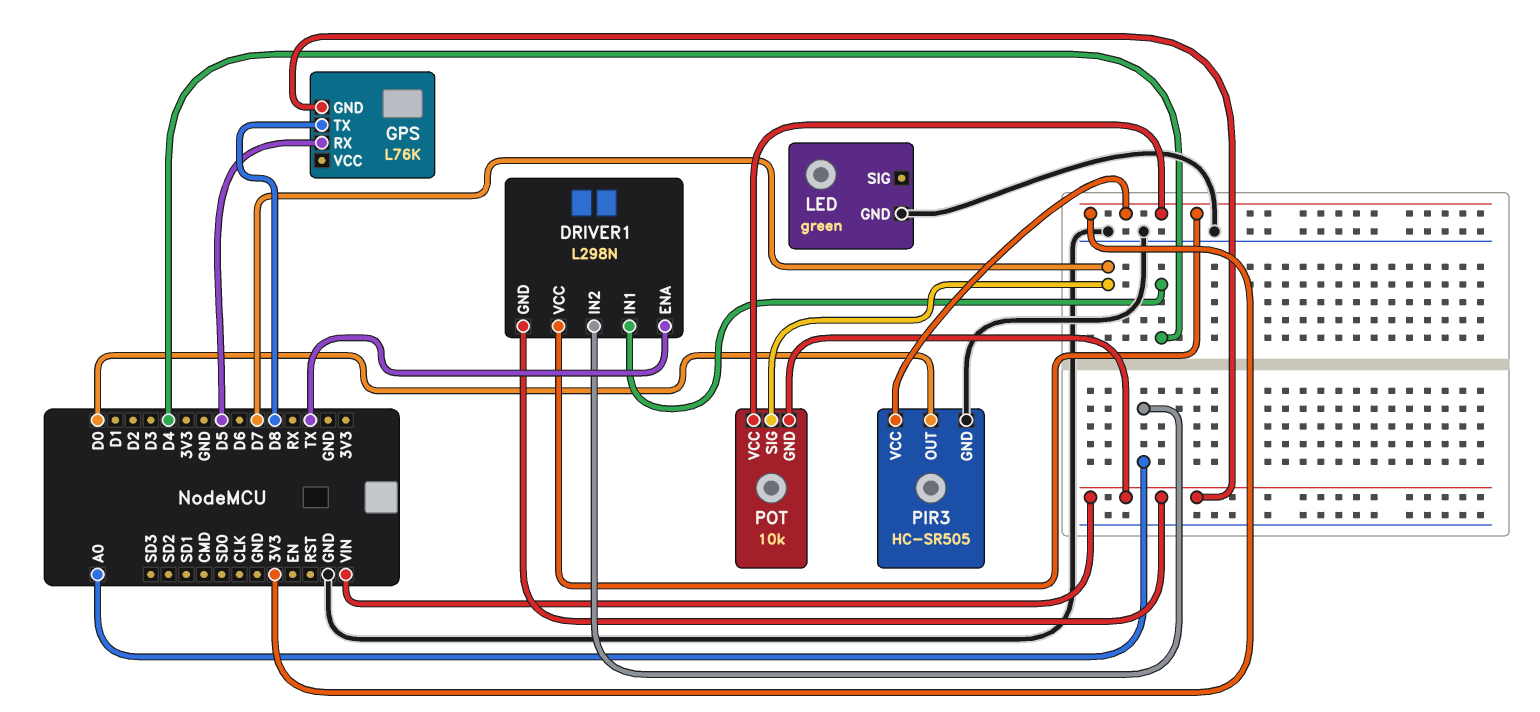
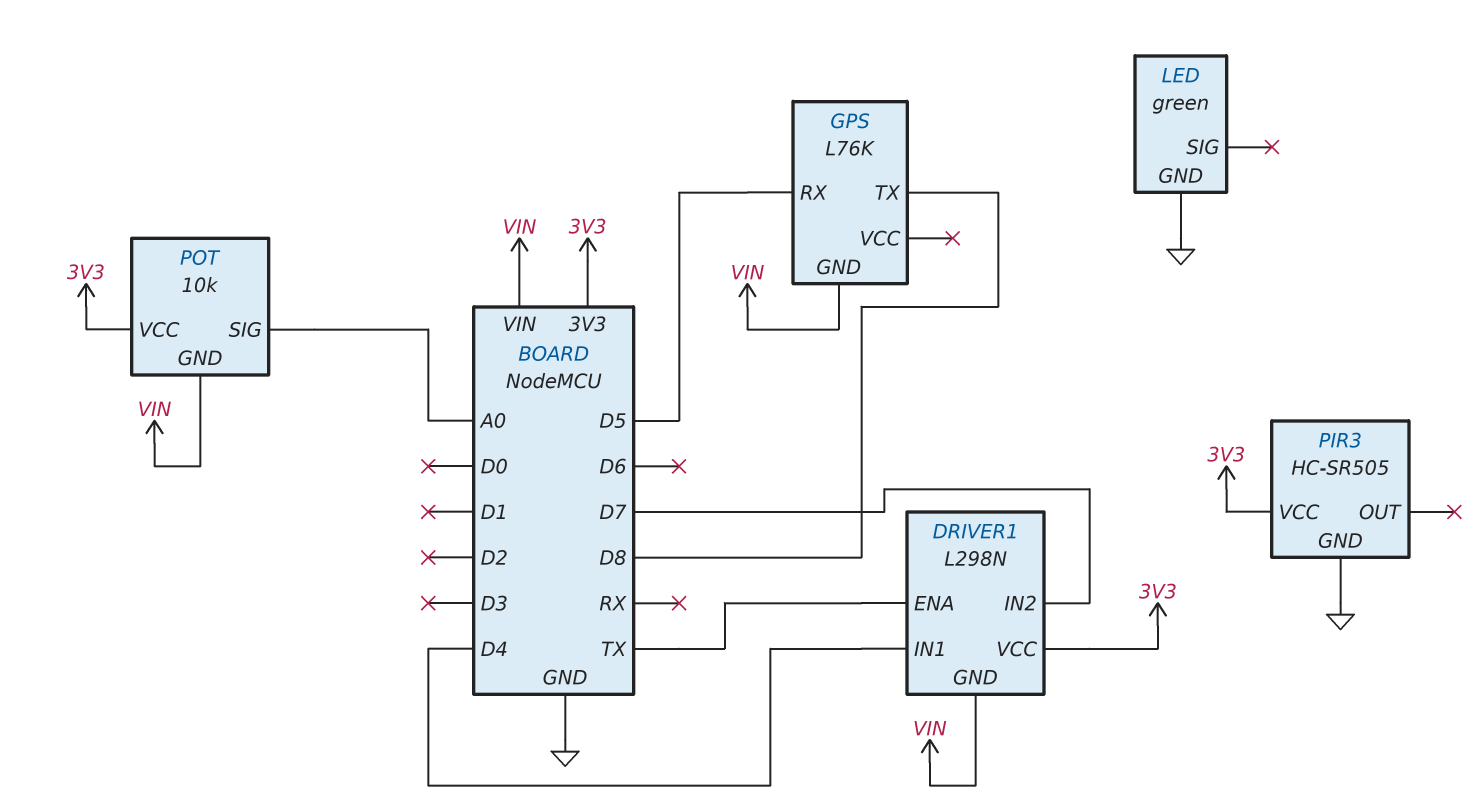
DRIVER1 pin IN2: A0 -> D7
PIR3 pin OUT: D0 -> none
POT pin SIG: D7 -> A0

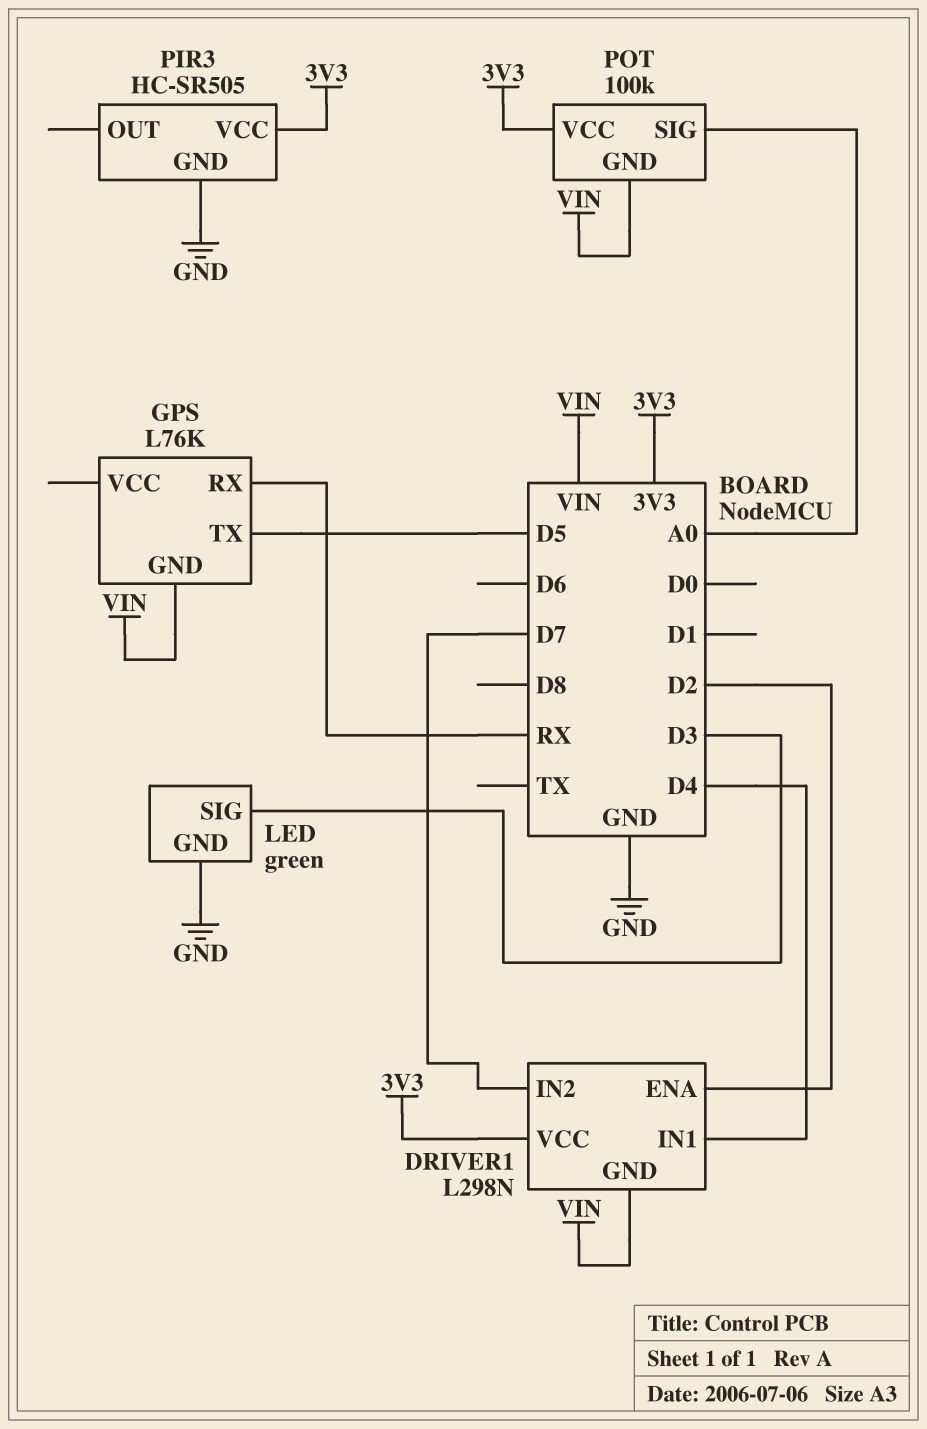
DRIVER1 pin ENA: TX -> D2
GPS pin RX: D5 -> RX
GPS pin TX: D8 -> D5
LED pin SIG: none -> D3
POT: 10k -> 100k

